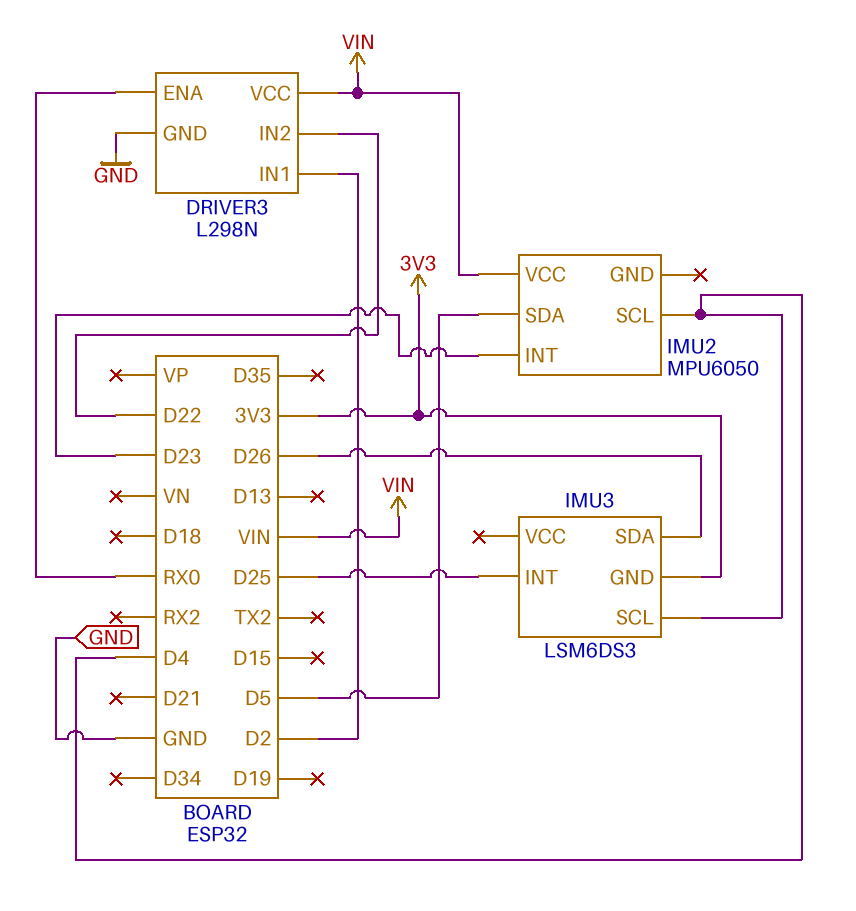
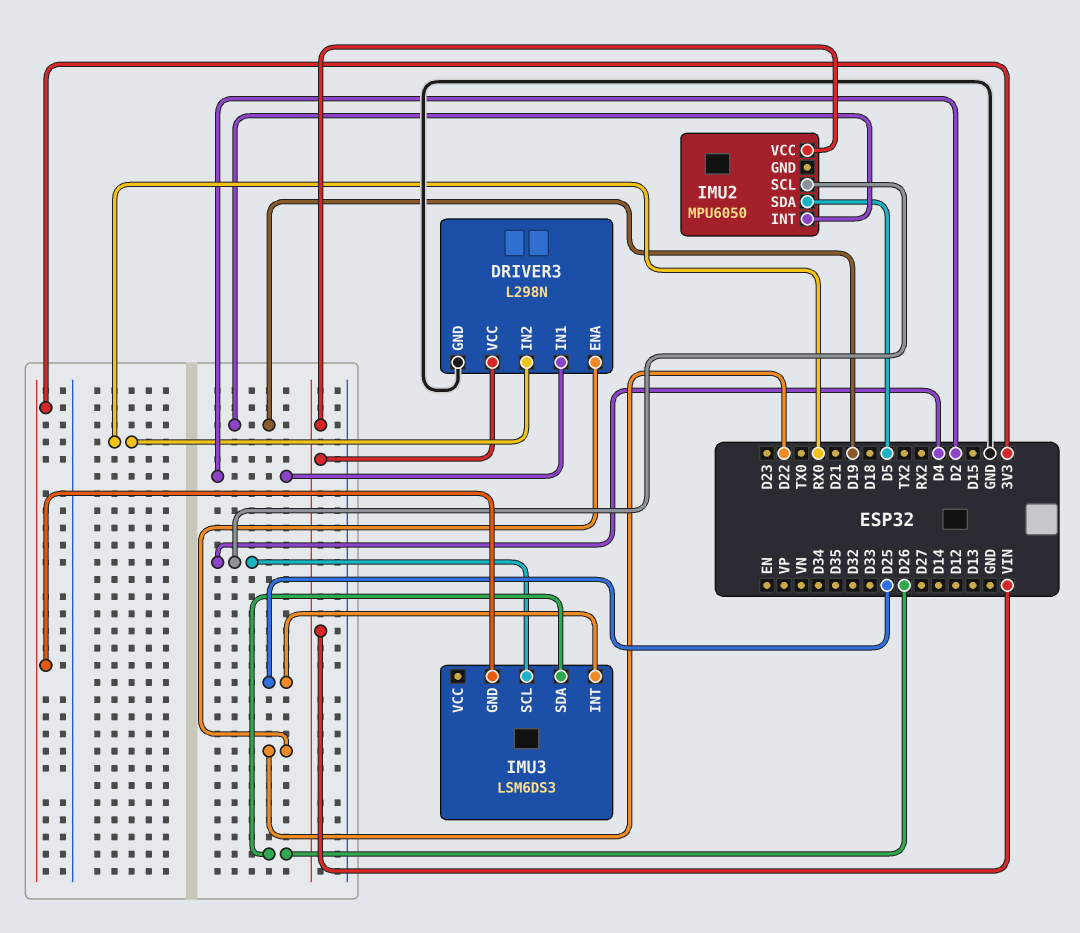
DRIVER3 pin ENA: RX0 -> D22
DRIVER3 pin IN2: D22 -> RX0
IMU2 pin INT: D23 -> D19

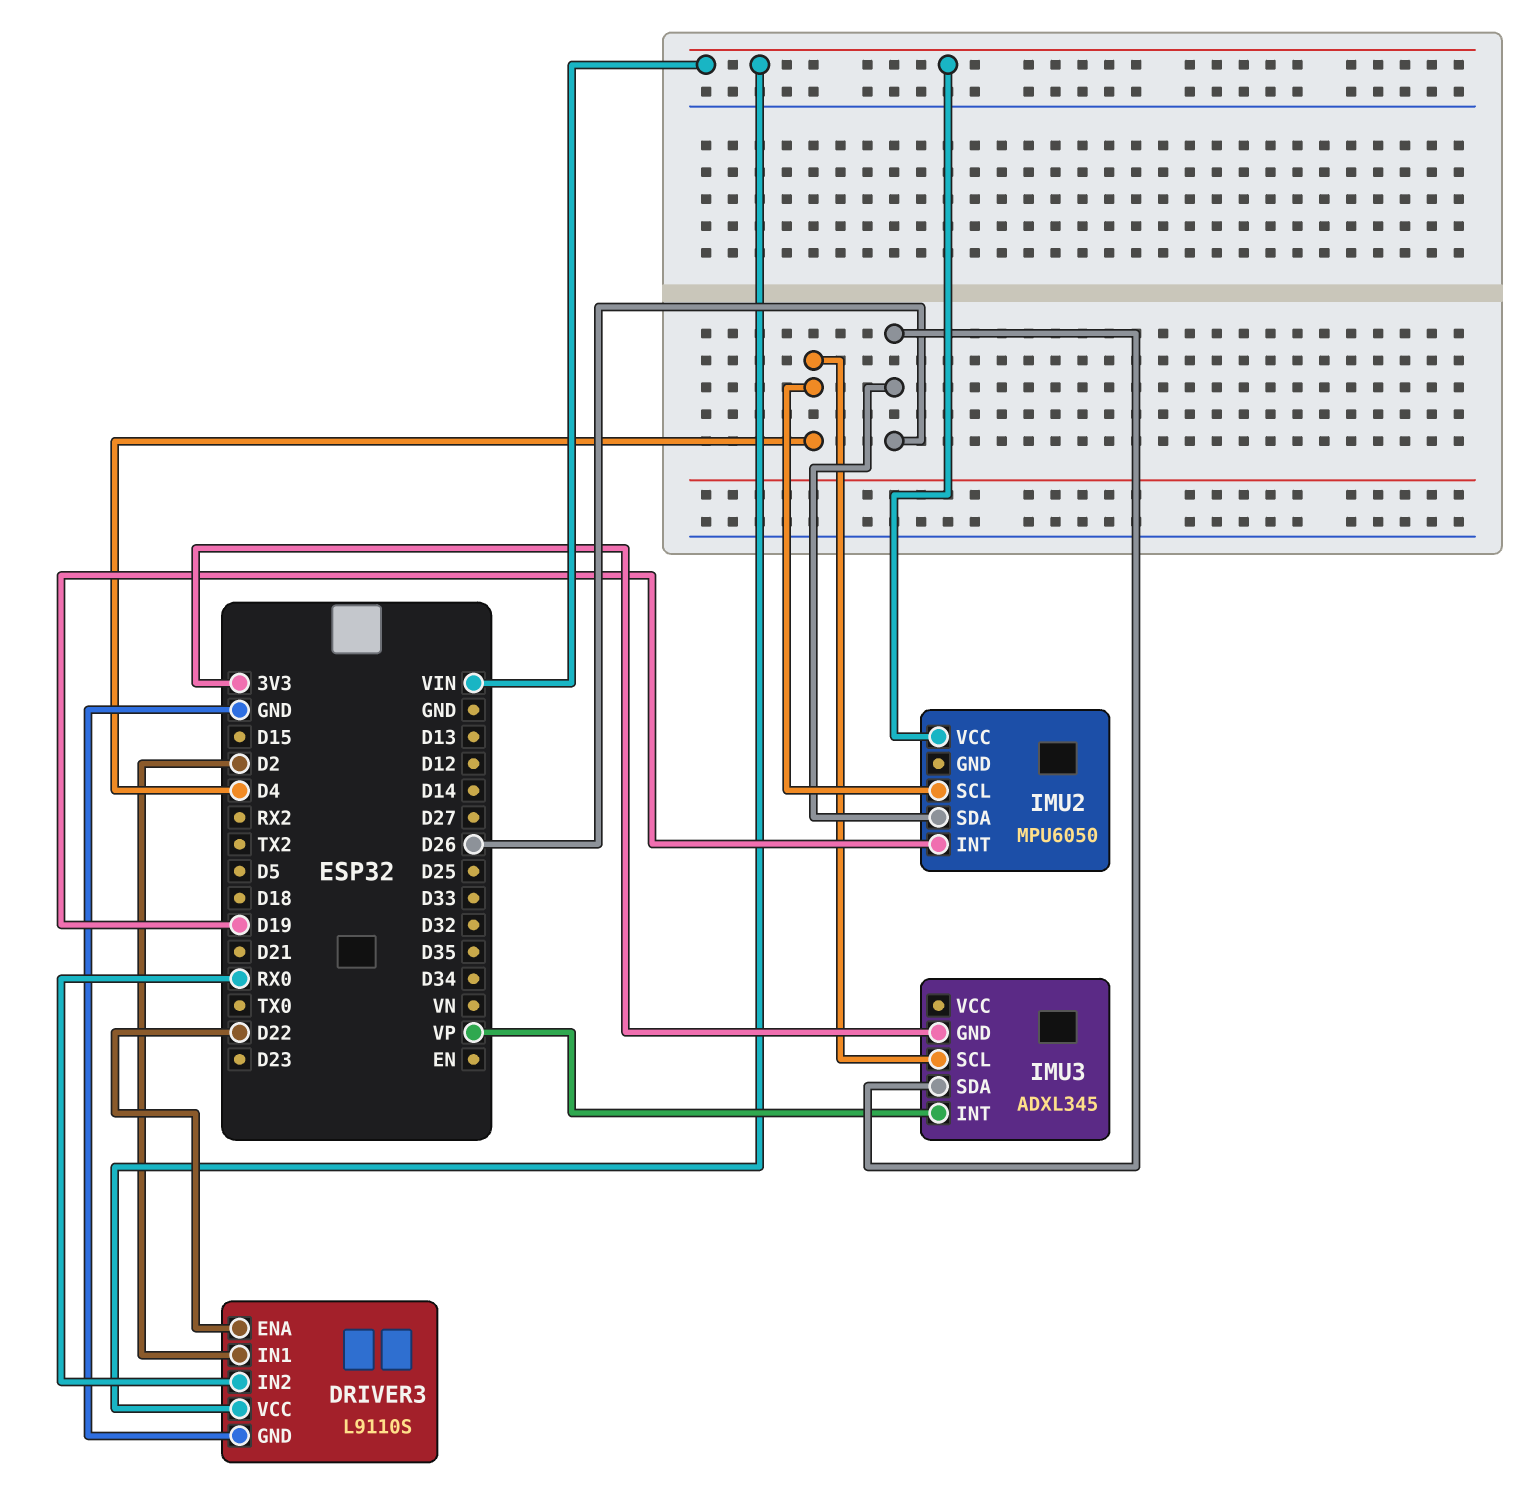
DRIVER3: L298N -> L9110S
IMU2 pin SDA: D5 -> D26
IMU3: LSM6DS3 -> ADXL345
IMU3 pin INT: D25 -> VP

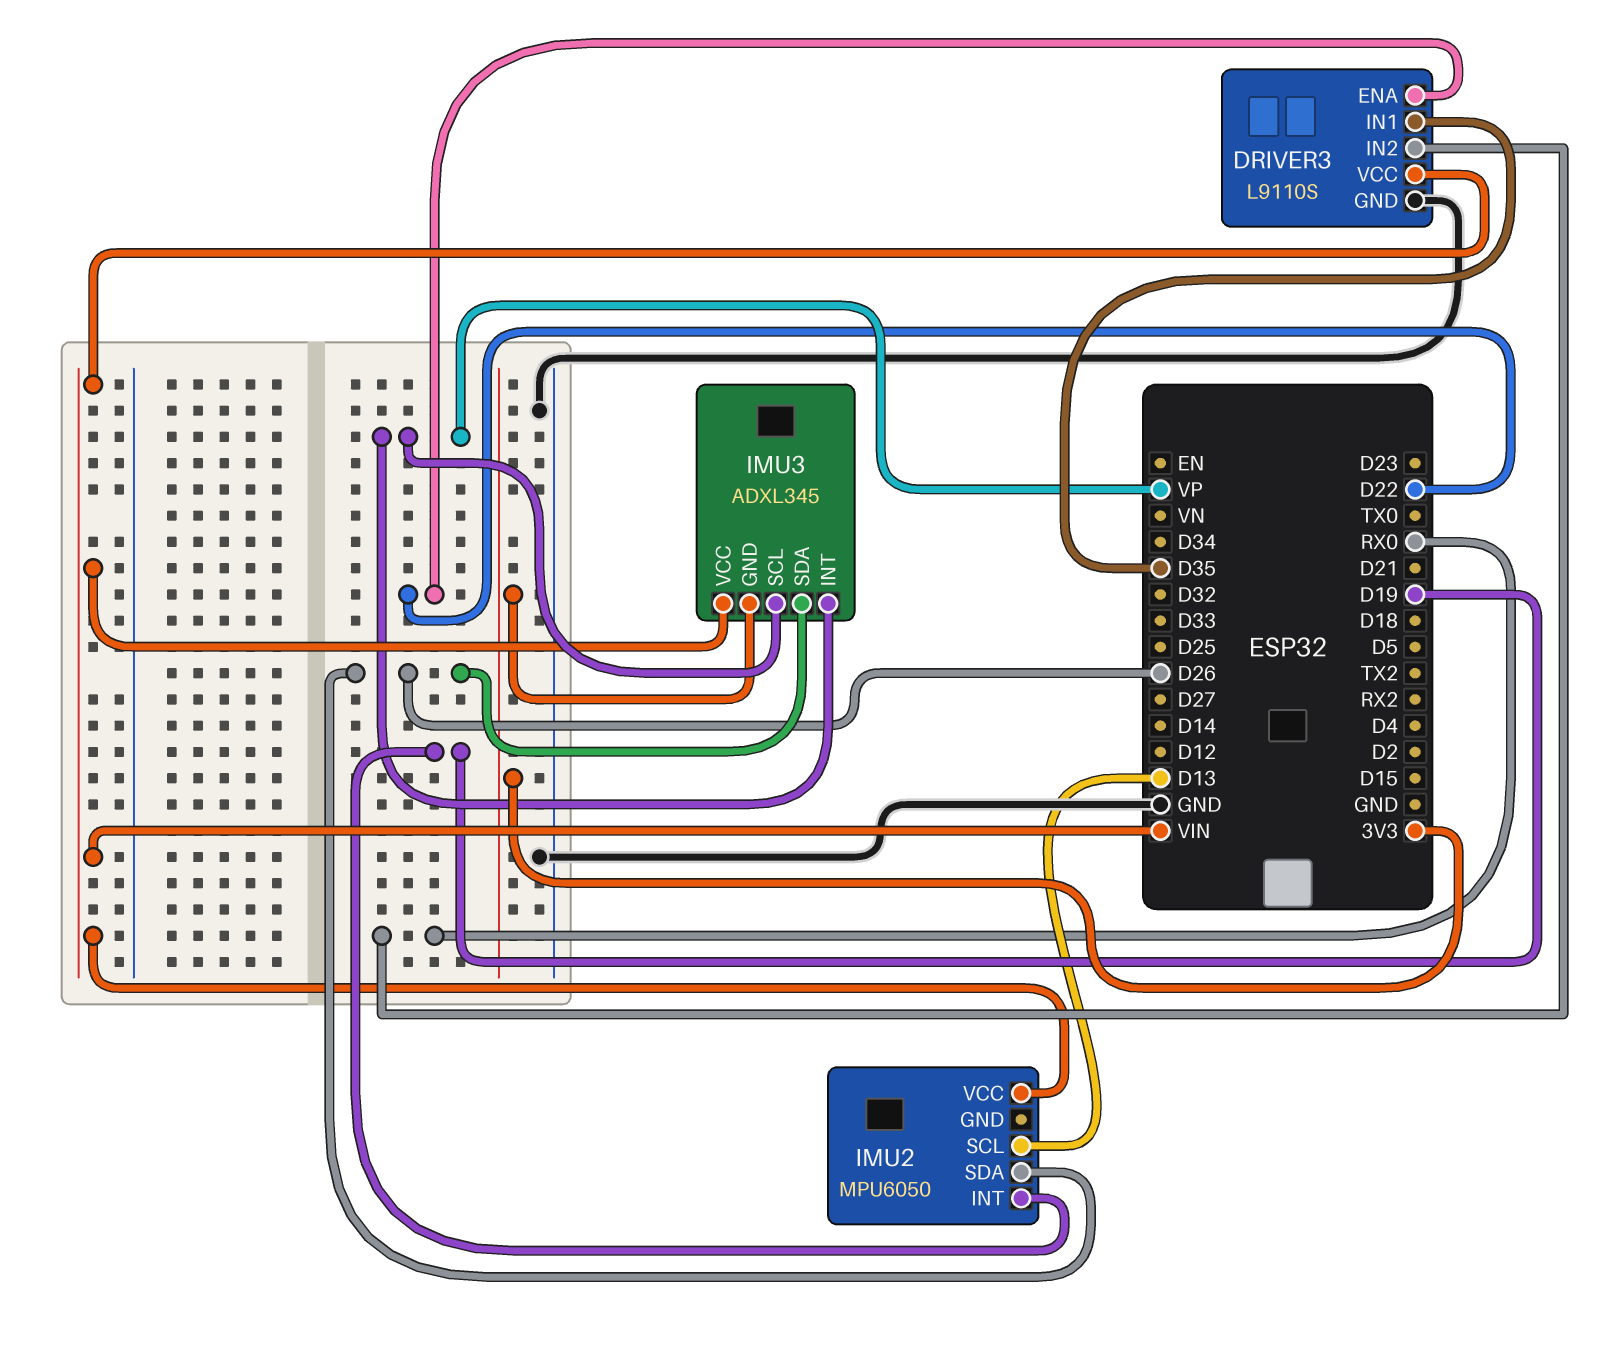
DRIVER3 pin IN1: D2 -> D35
IMU2 pin SCL: D4 -> D13
IMU3 pin SCL: D4 -> VP
IMU3 pin VCC: none -> VIN

